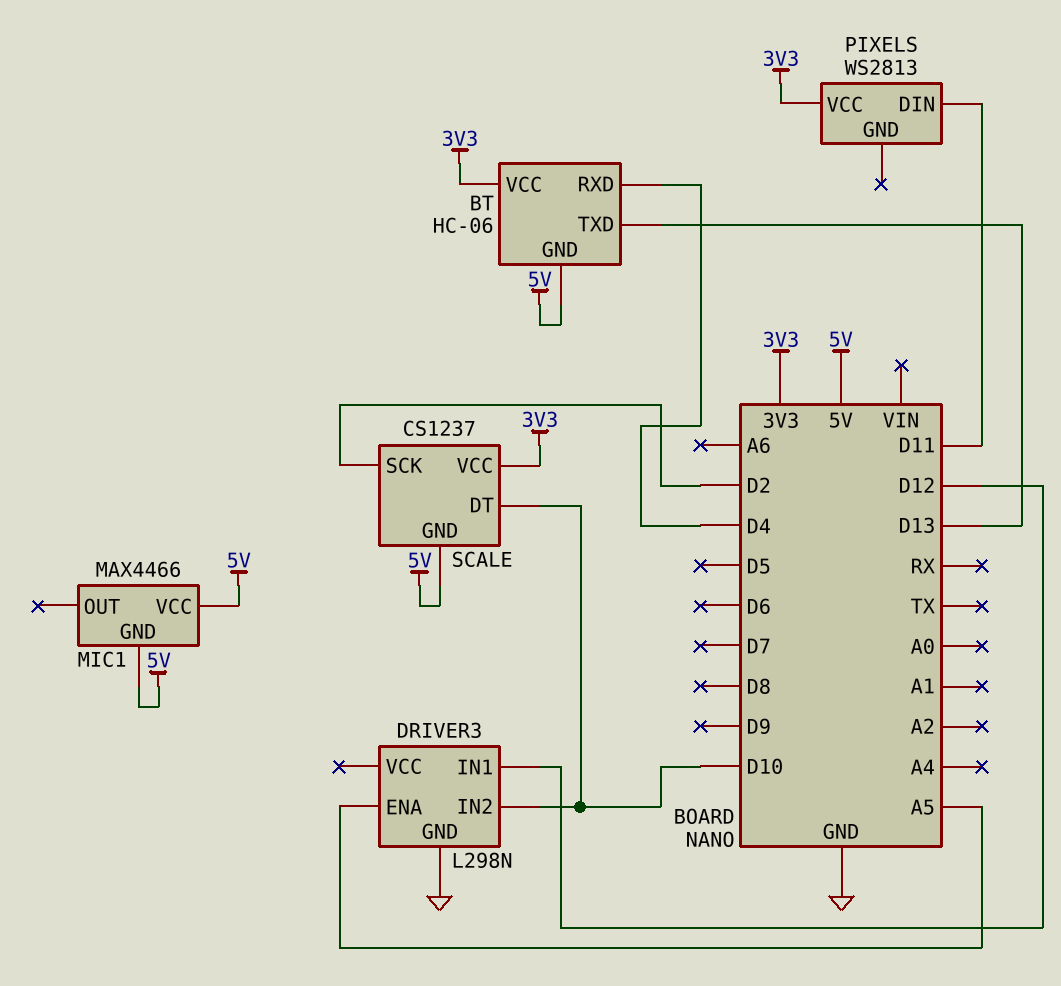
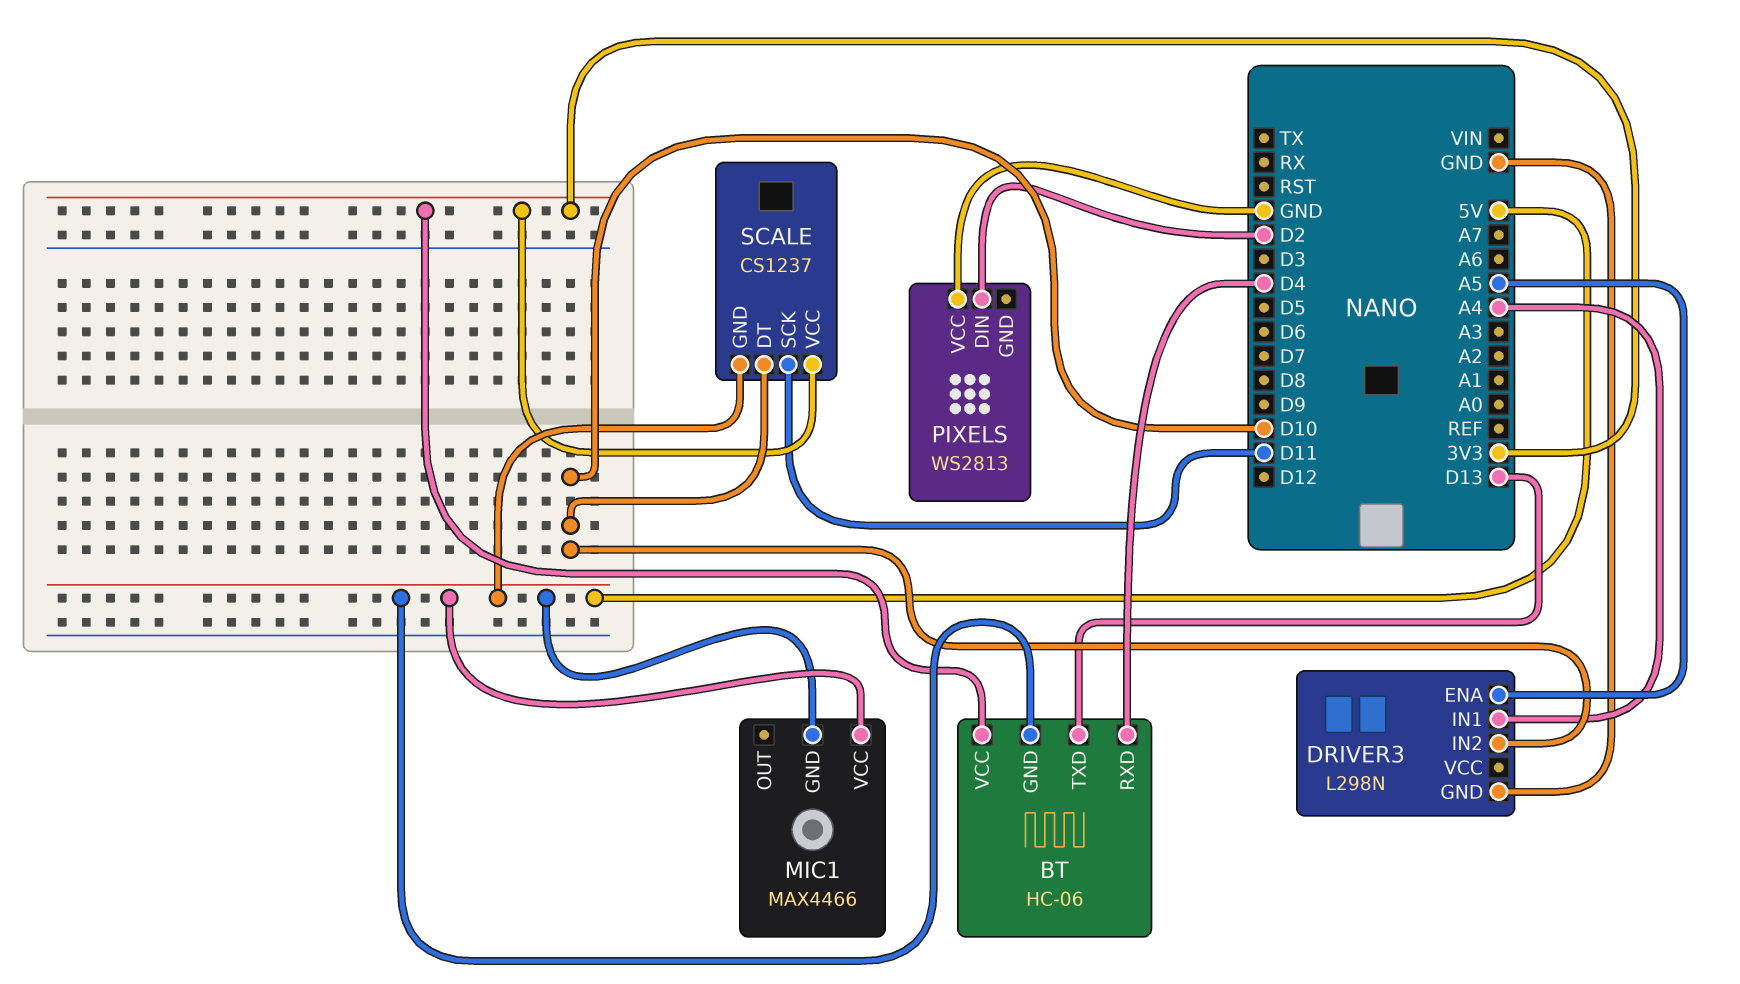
DRIVER3 pin IN1: D12 -> A4
PIXELS pin DIN: D11 -> D2
PIXELS pin VCC: 3V3 -> GND
SCALE pin SCK: D2 -> D11

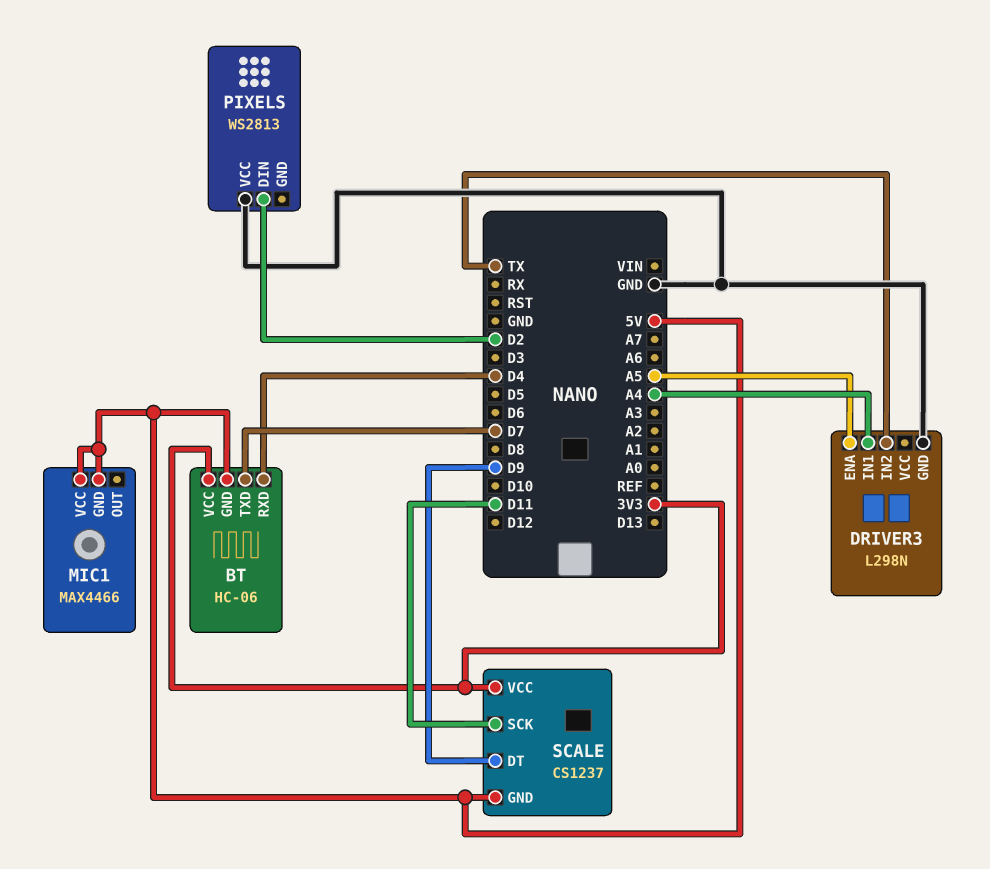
BT pin TXD: D13 -> D7
DRIVER3 pin IN2: D10 -> TX
SCALE pin DT: D10 -> D9

